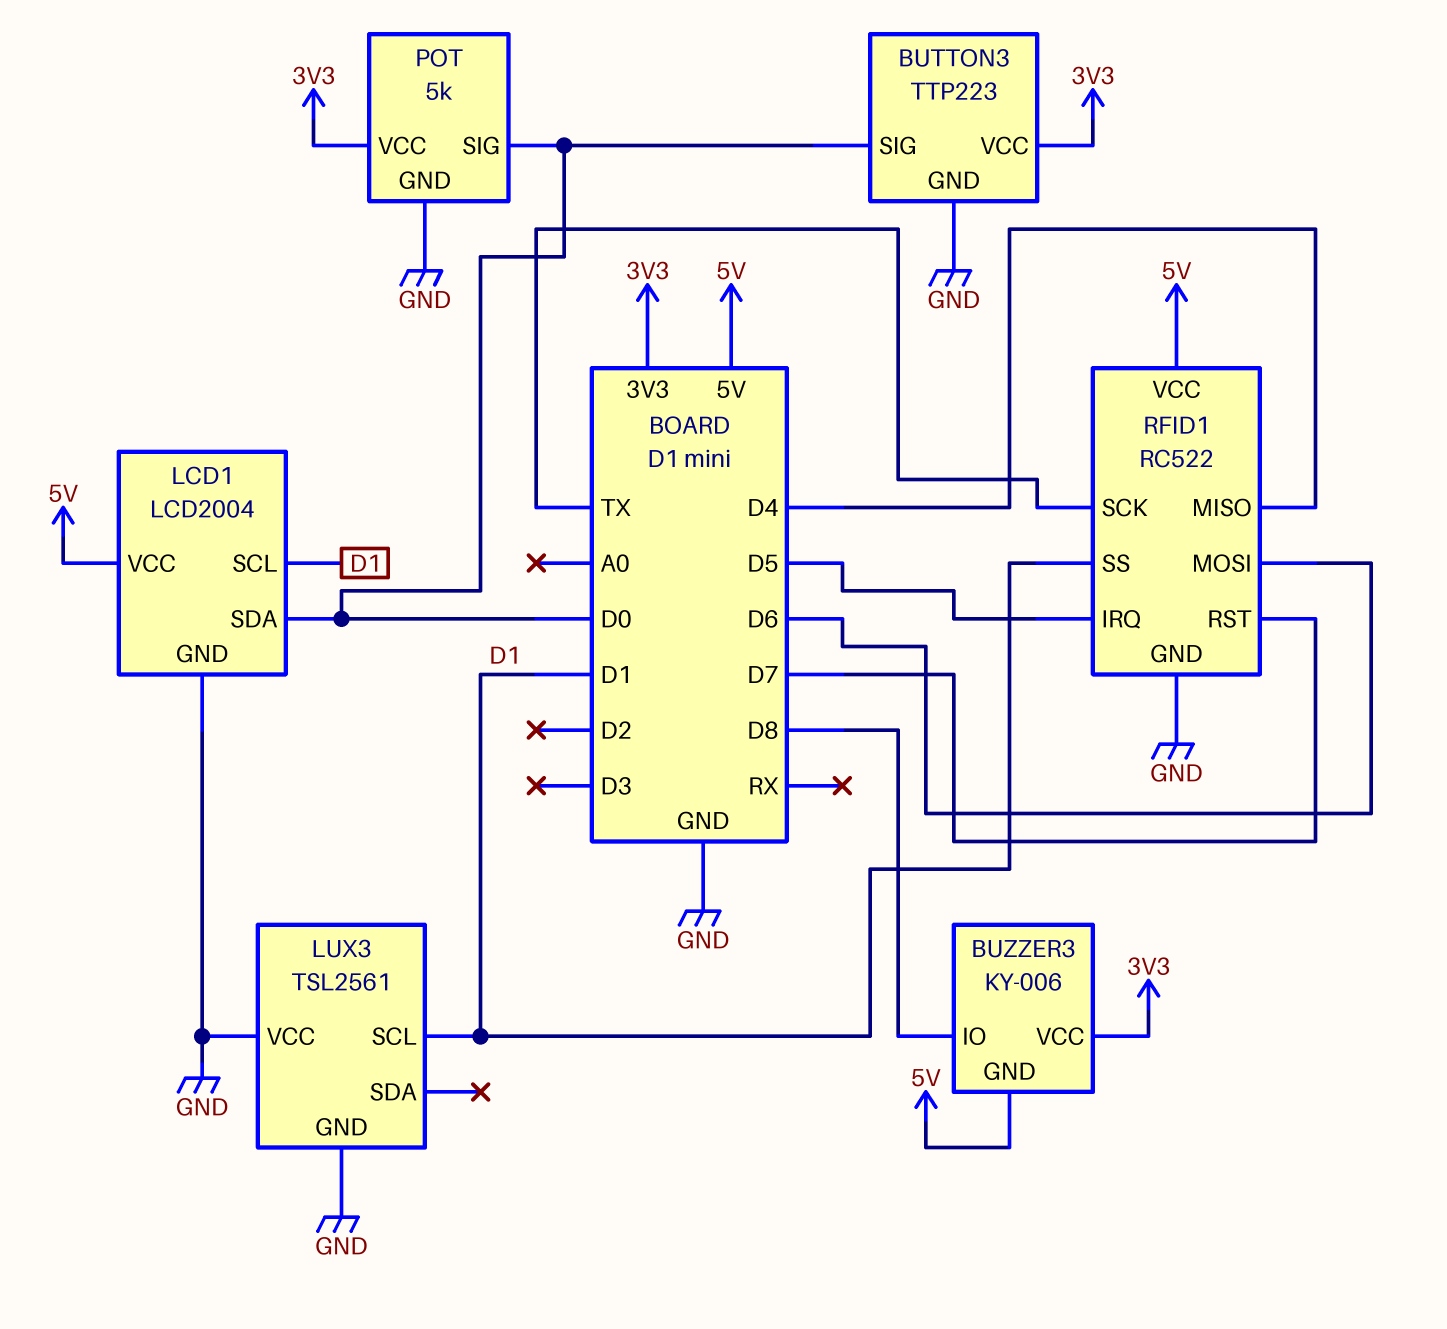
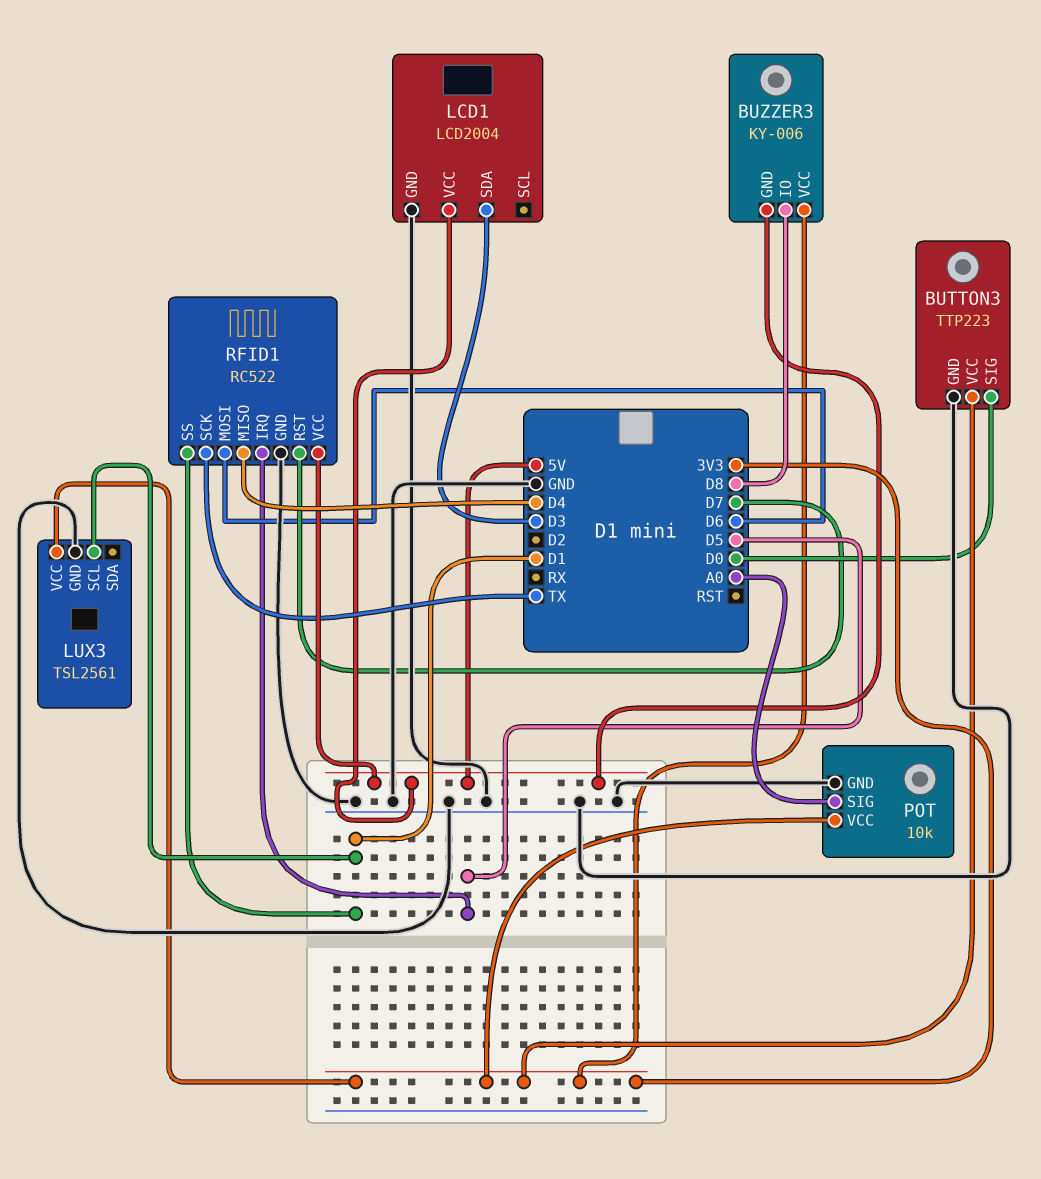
LCD1 pin SCL: D1 -> none
LCD1 pin SDA: D0 -> D3
LUX3 pin VCC: GND -> 3V3
POT: 5k -> 10k
POT pin SIG: D0 -> A0

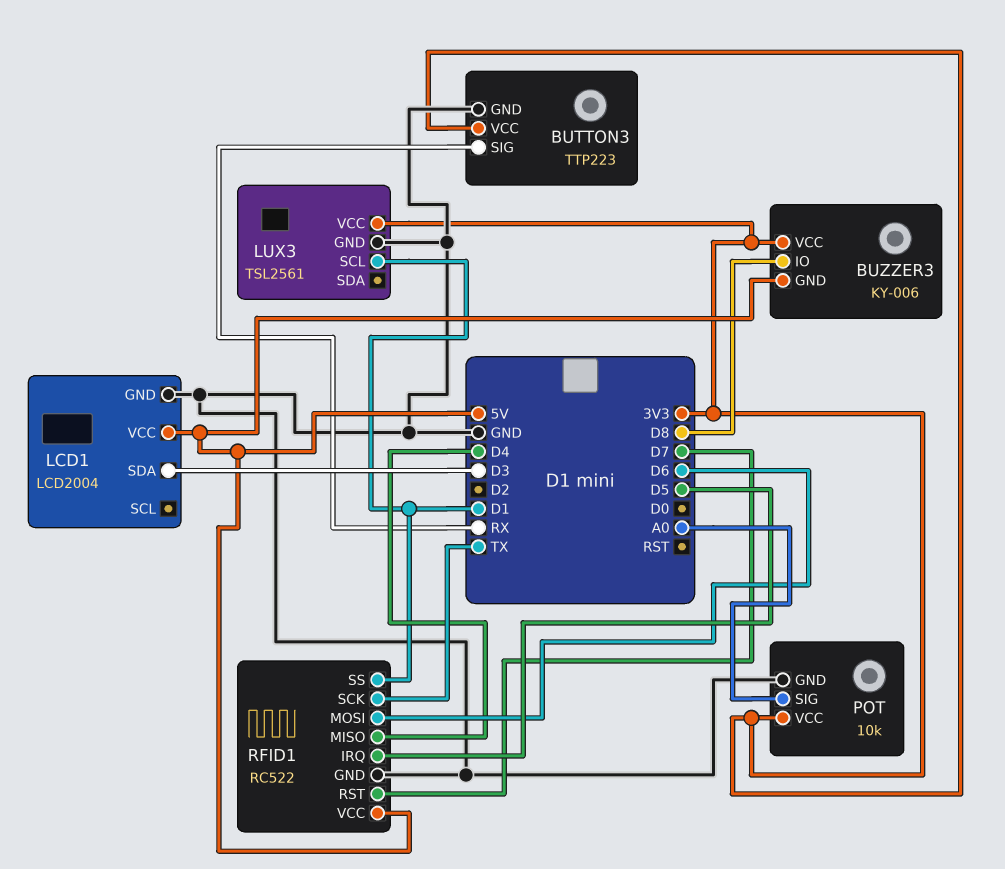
BUTTON3 pin SIG: D0 -> RX

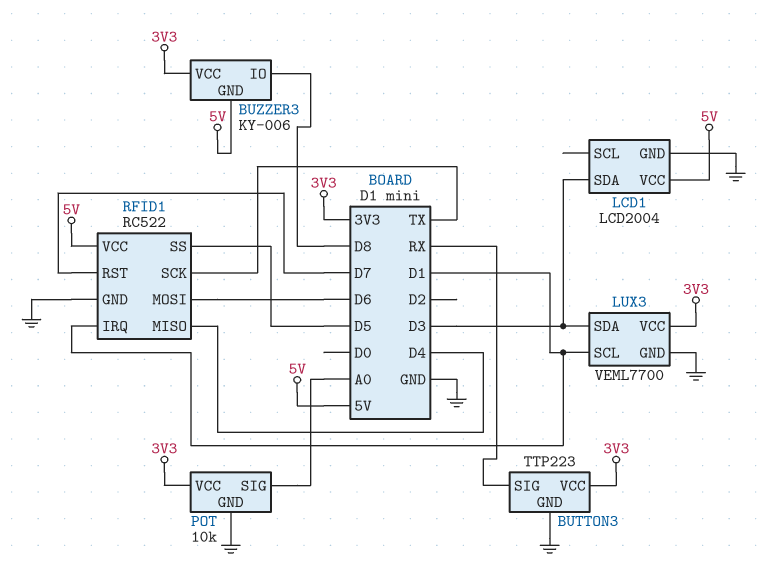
LUX3: TSL2561 -> VEML7700
LUX3 pin SDA: none -> D3
RFID1 pin IRQ: D5 -> D1
RFID1 pin SS: D1 -> D5

